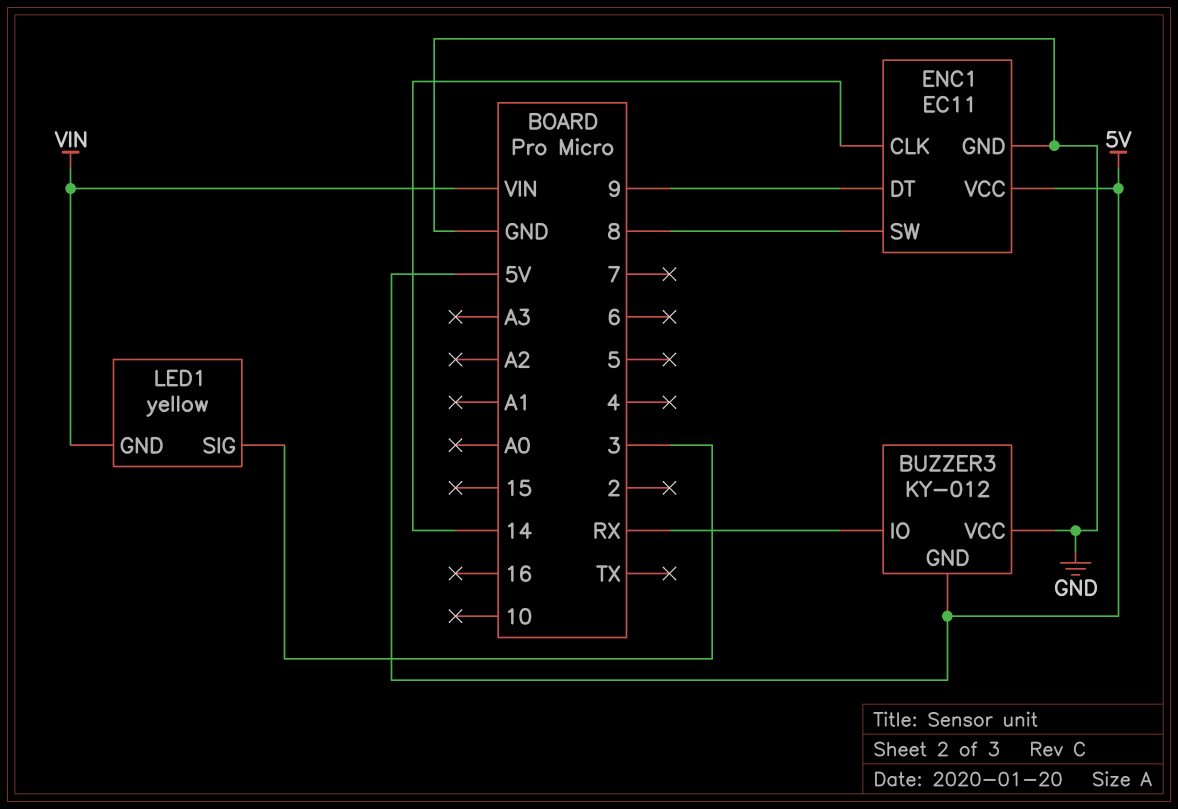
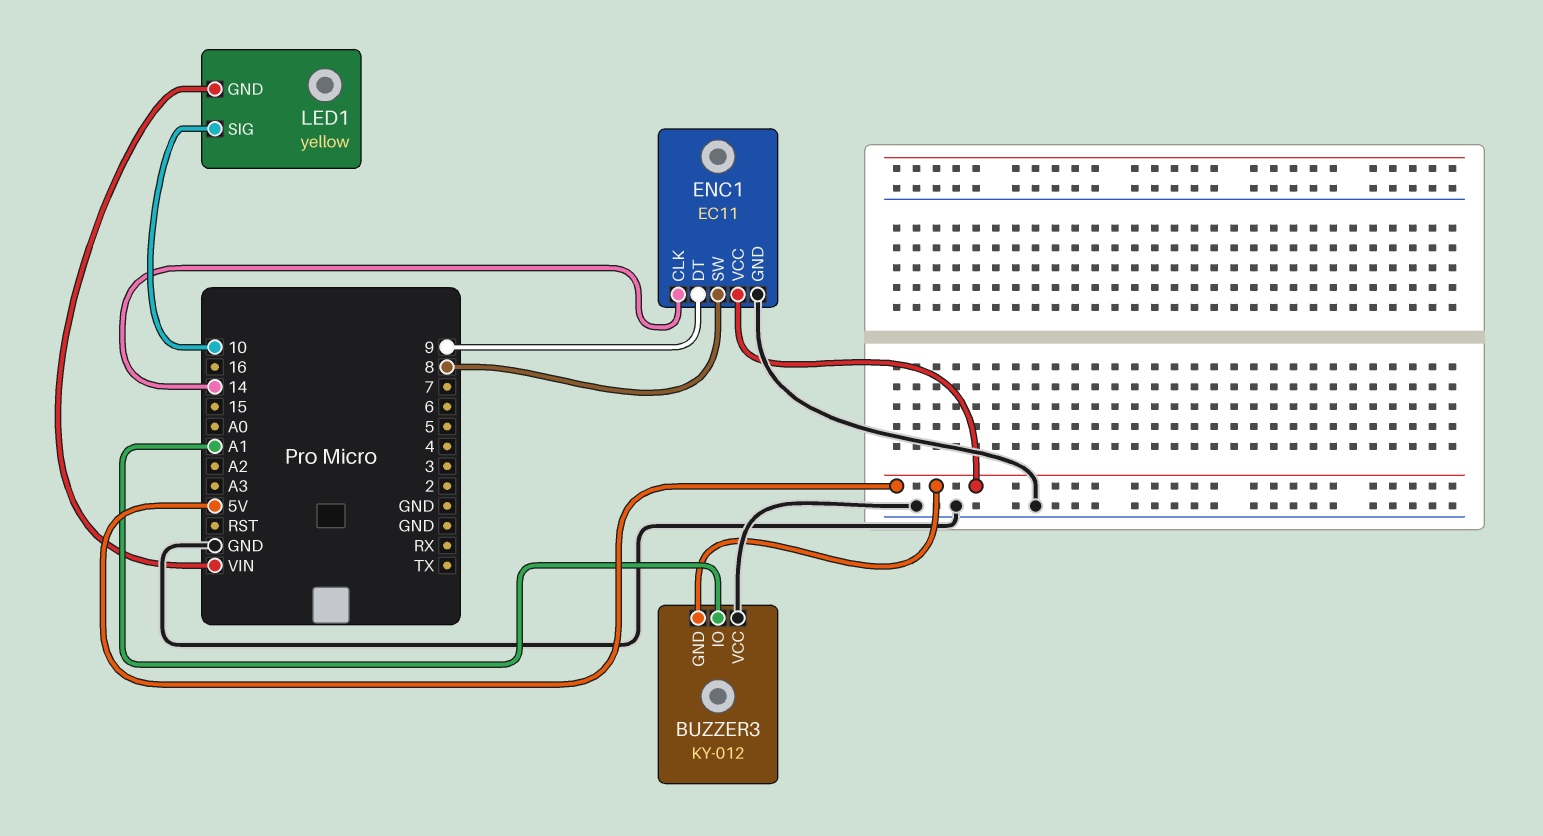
BUZZER3 pin IO: RX -> A1
LED1 pin SIG: 3 -> 10

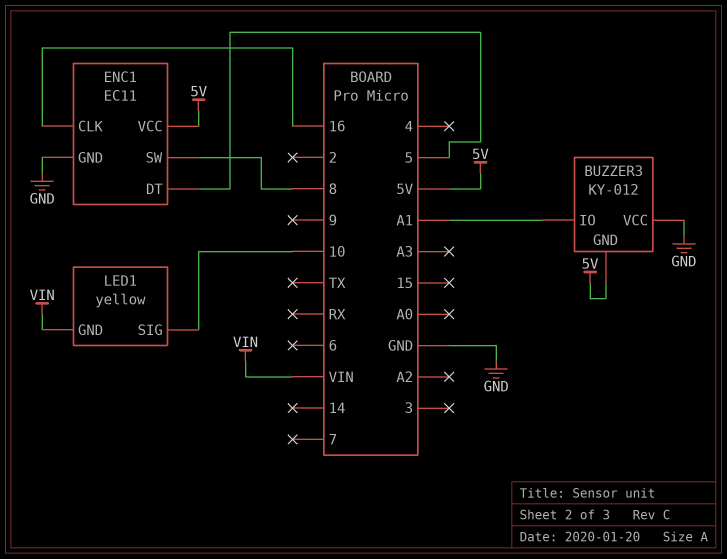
ENC1 pin CLK: 14 -> 16
ENC1 pin DT: 9 -> 5

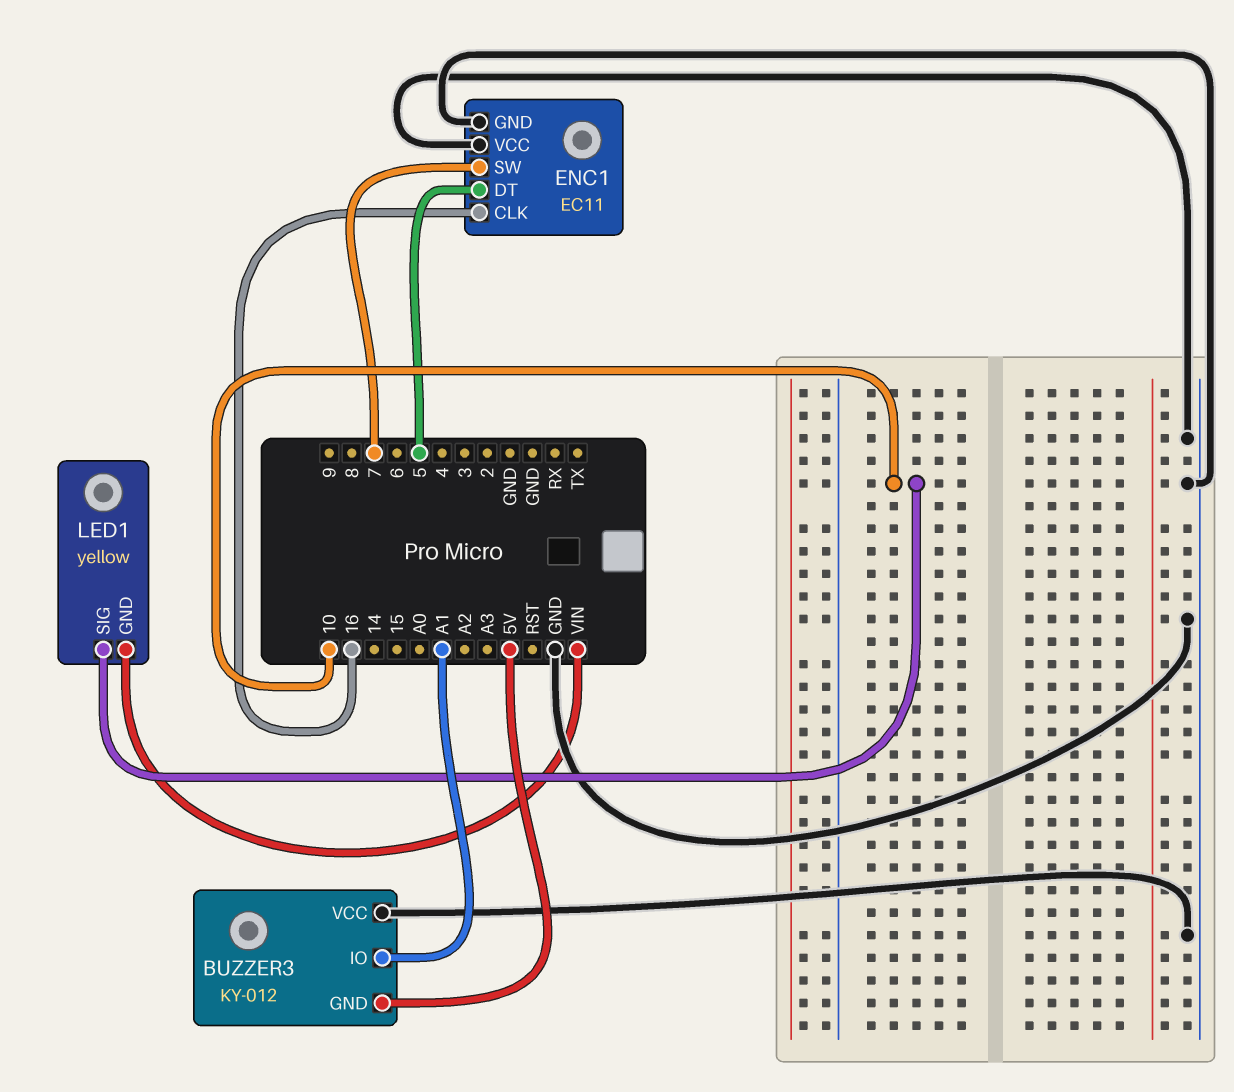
ENC1 pin SW: 8 -> 7
ENC1 pin VCC: 5V -> GND

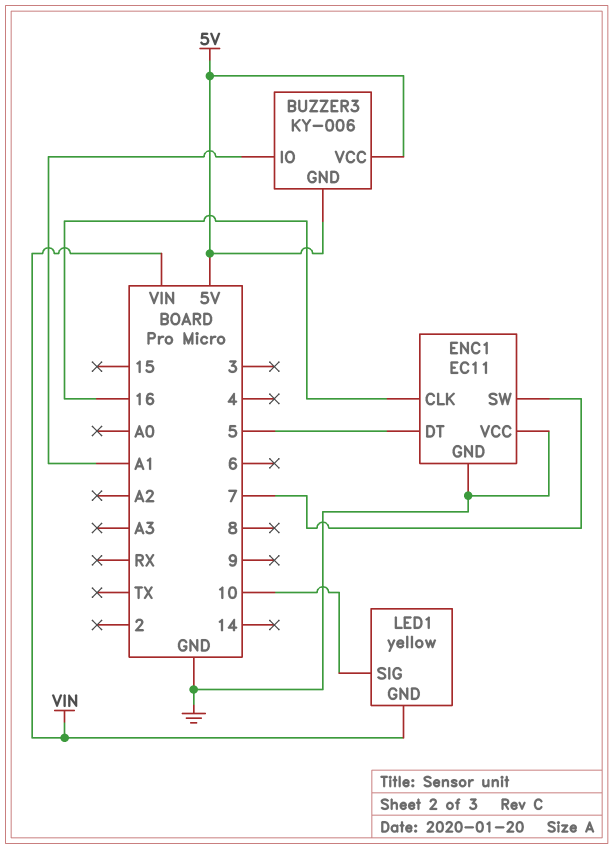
BUZZER3: KY-012 -> KY-006
BUZZER3 pin VCC: GND -> 5V

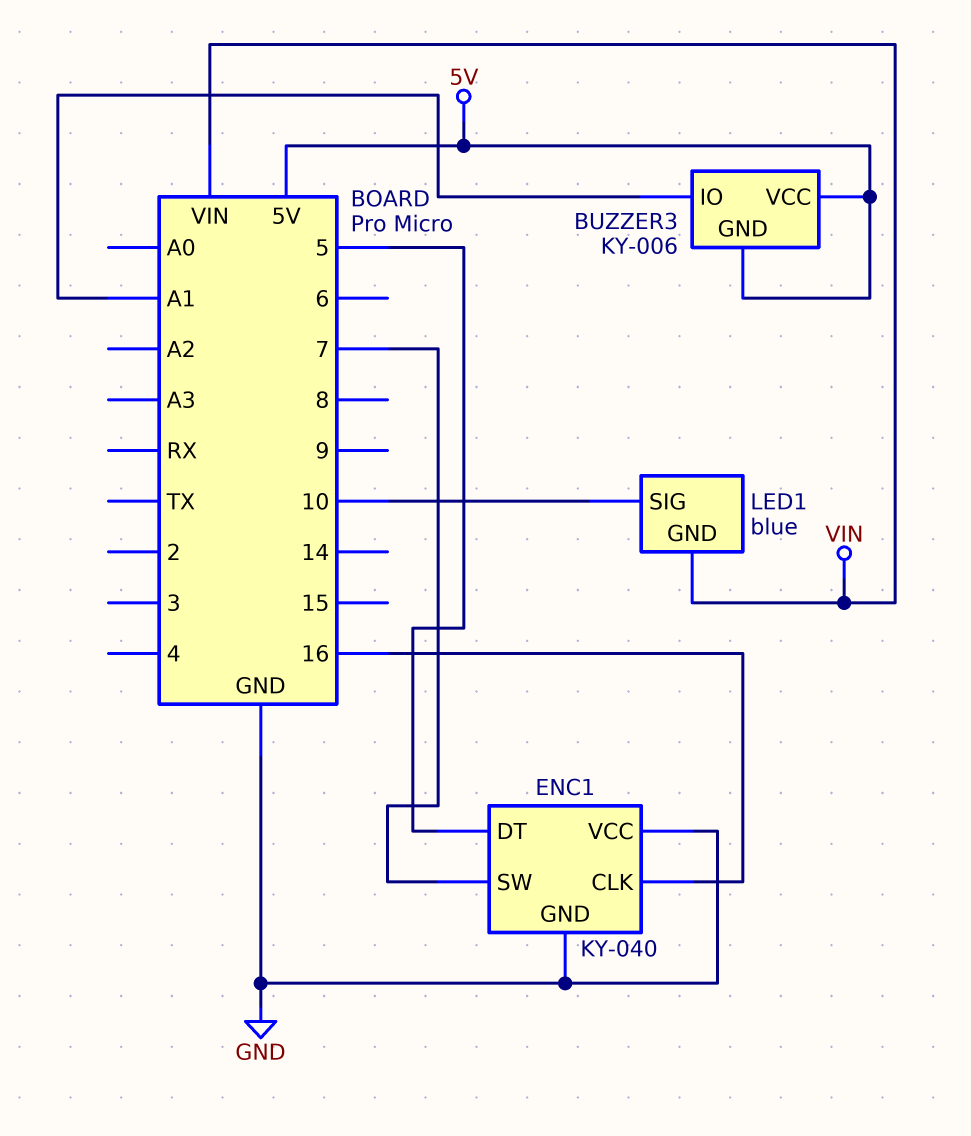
ENC1: EC11 -> KY-040
LED1: yellow -> blue

